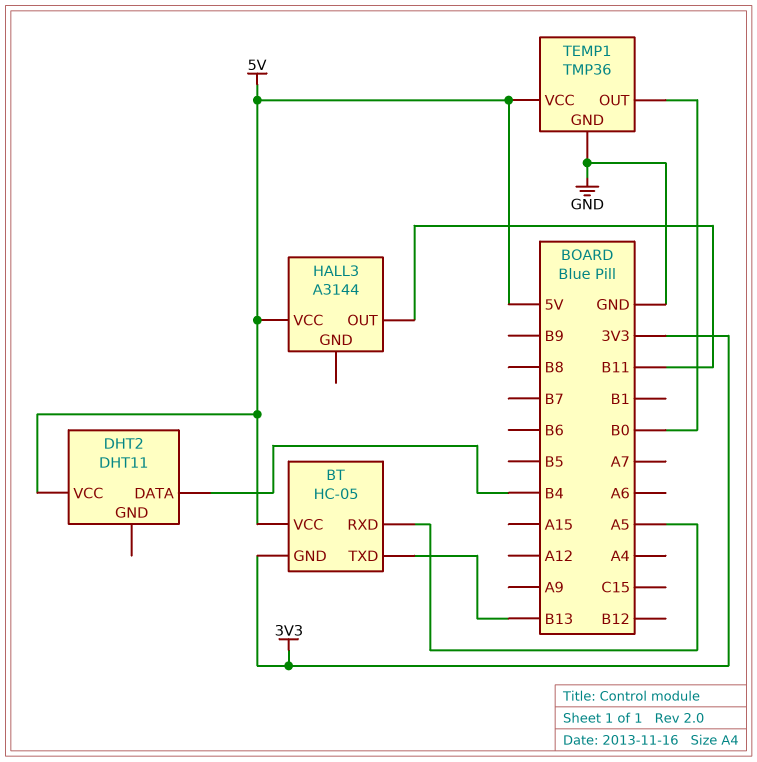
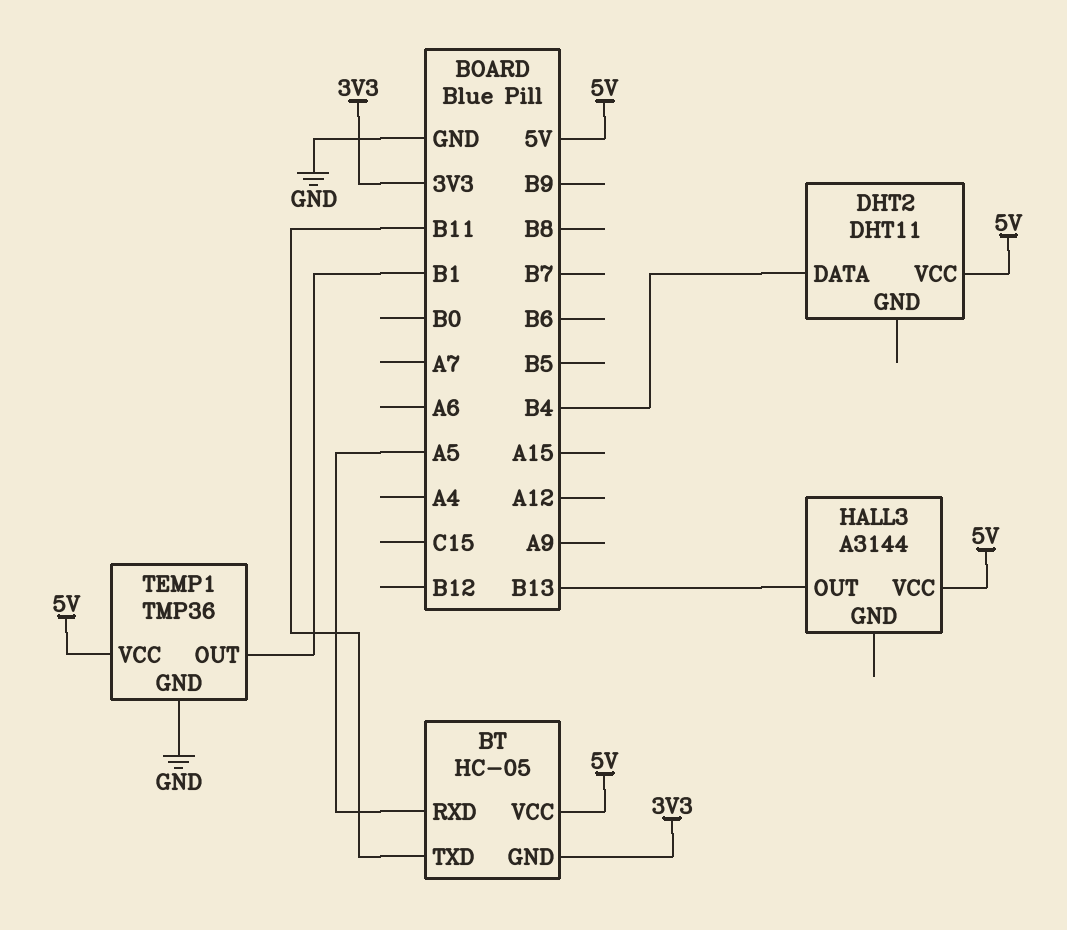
BT pin TXD: B13 -> B11
HALL3 pin OUT: B11 -> B13
TEMP1 pin OUT: B0 -> B1

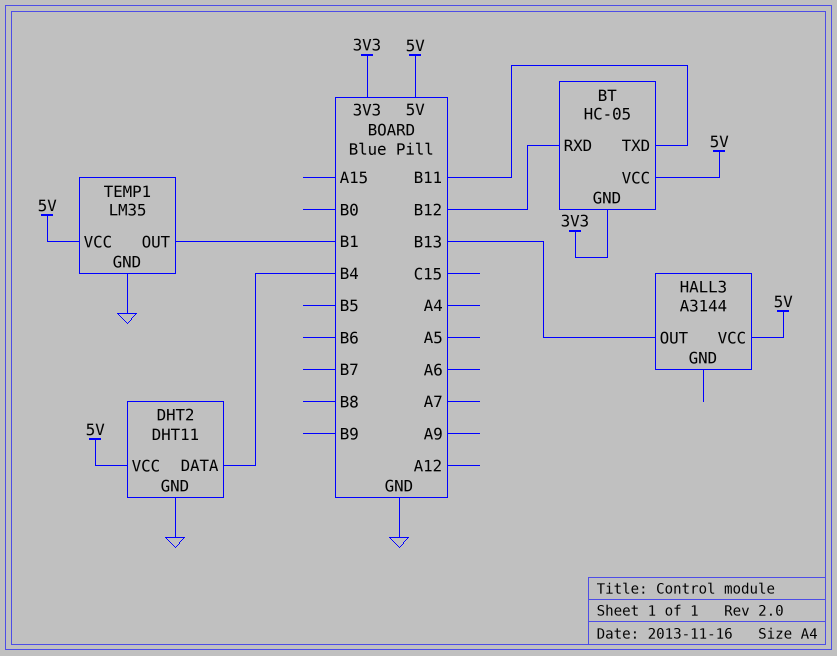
BT pin RXD: A5 -> B12
DHT2 pin GND: none -> GND
TEMP1: TMP36 -> LM35

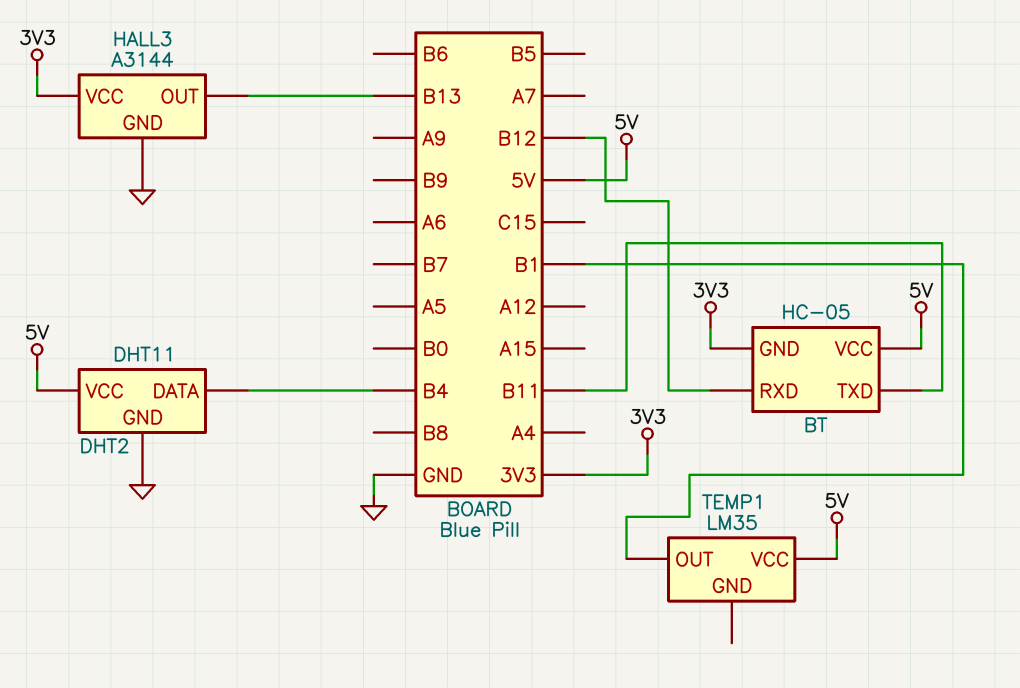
HALL3 pin GND: none -> GND
HALL3 pin VCC: 5V -> 3V3
TEMP1 pin GND: GND -> none

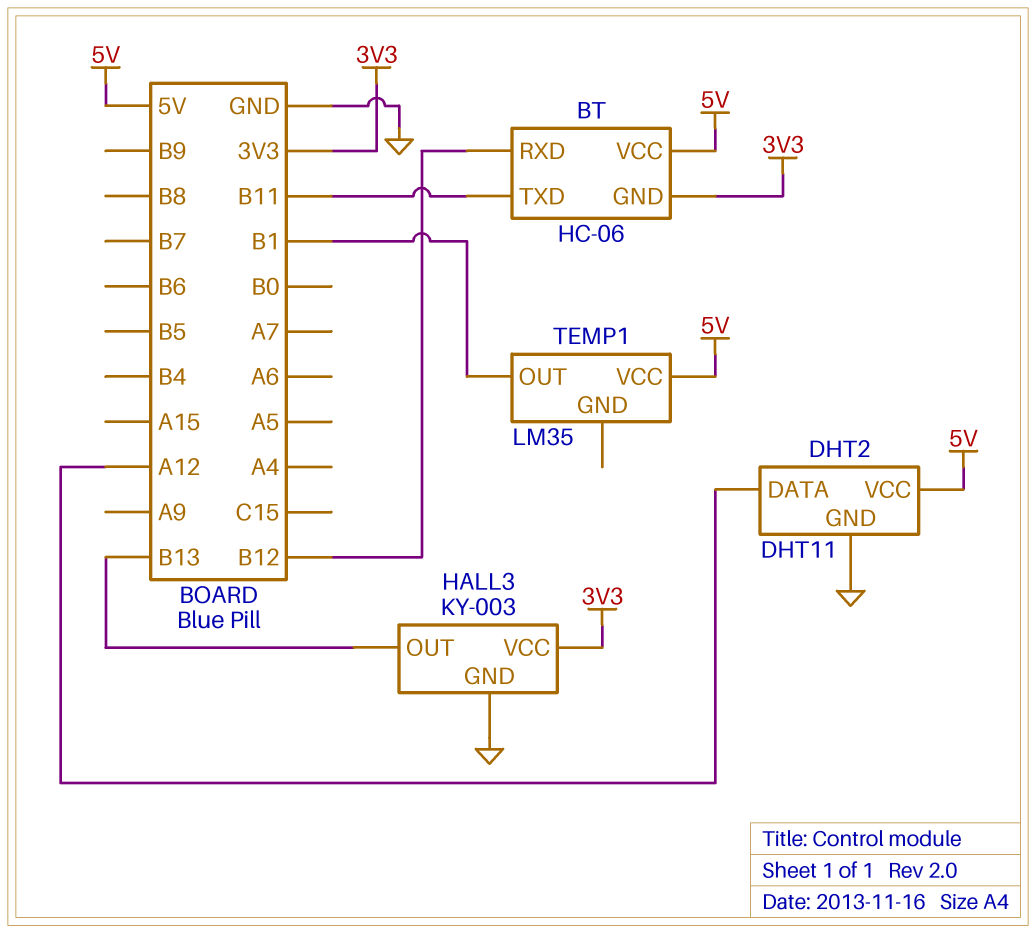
BT: HC-05 -> HC-06
DHT2 pin DATA: B4 -> A12
HALL3: A3144 -> KY-003

